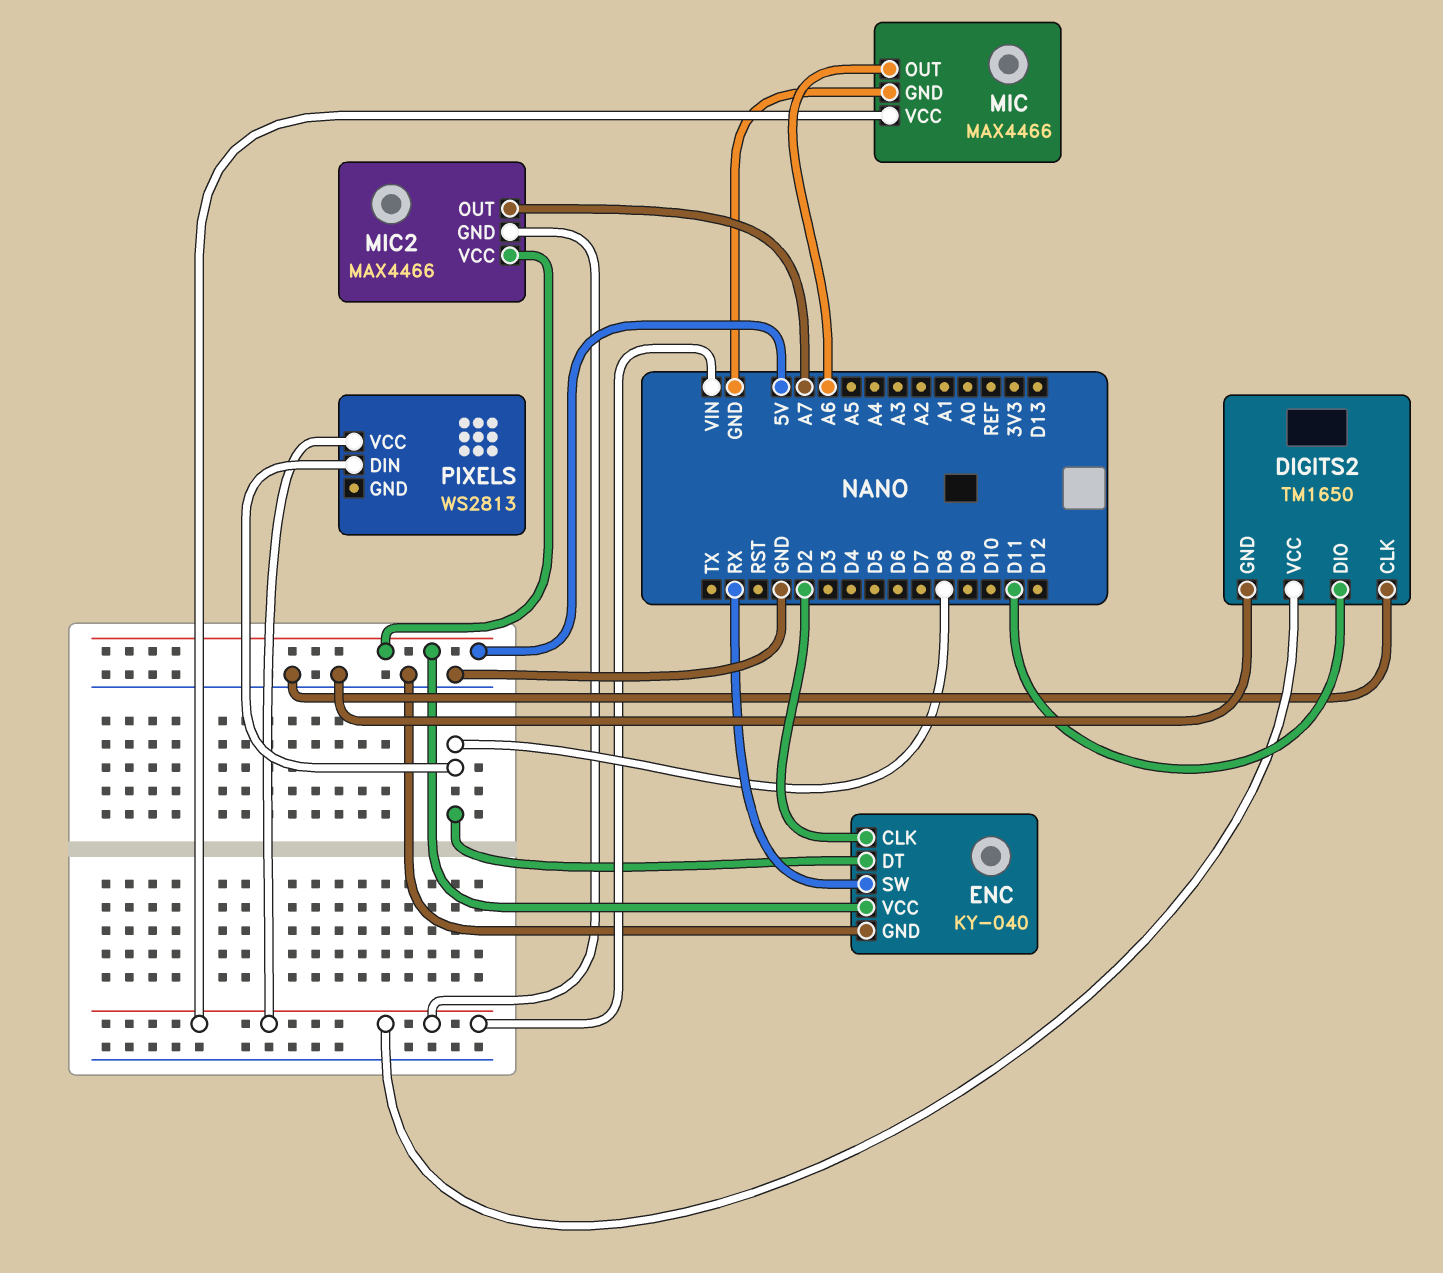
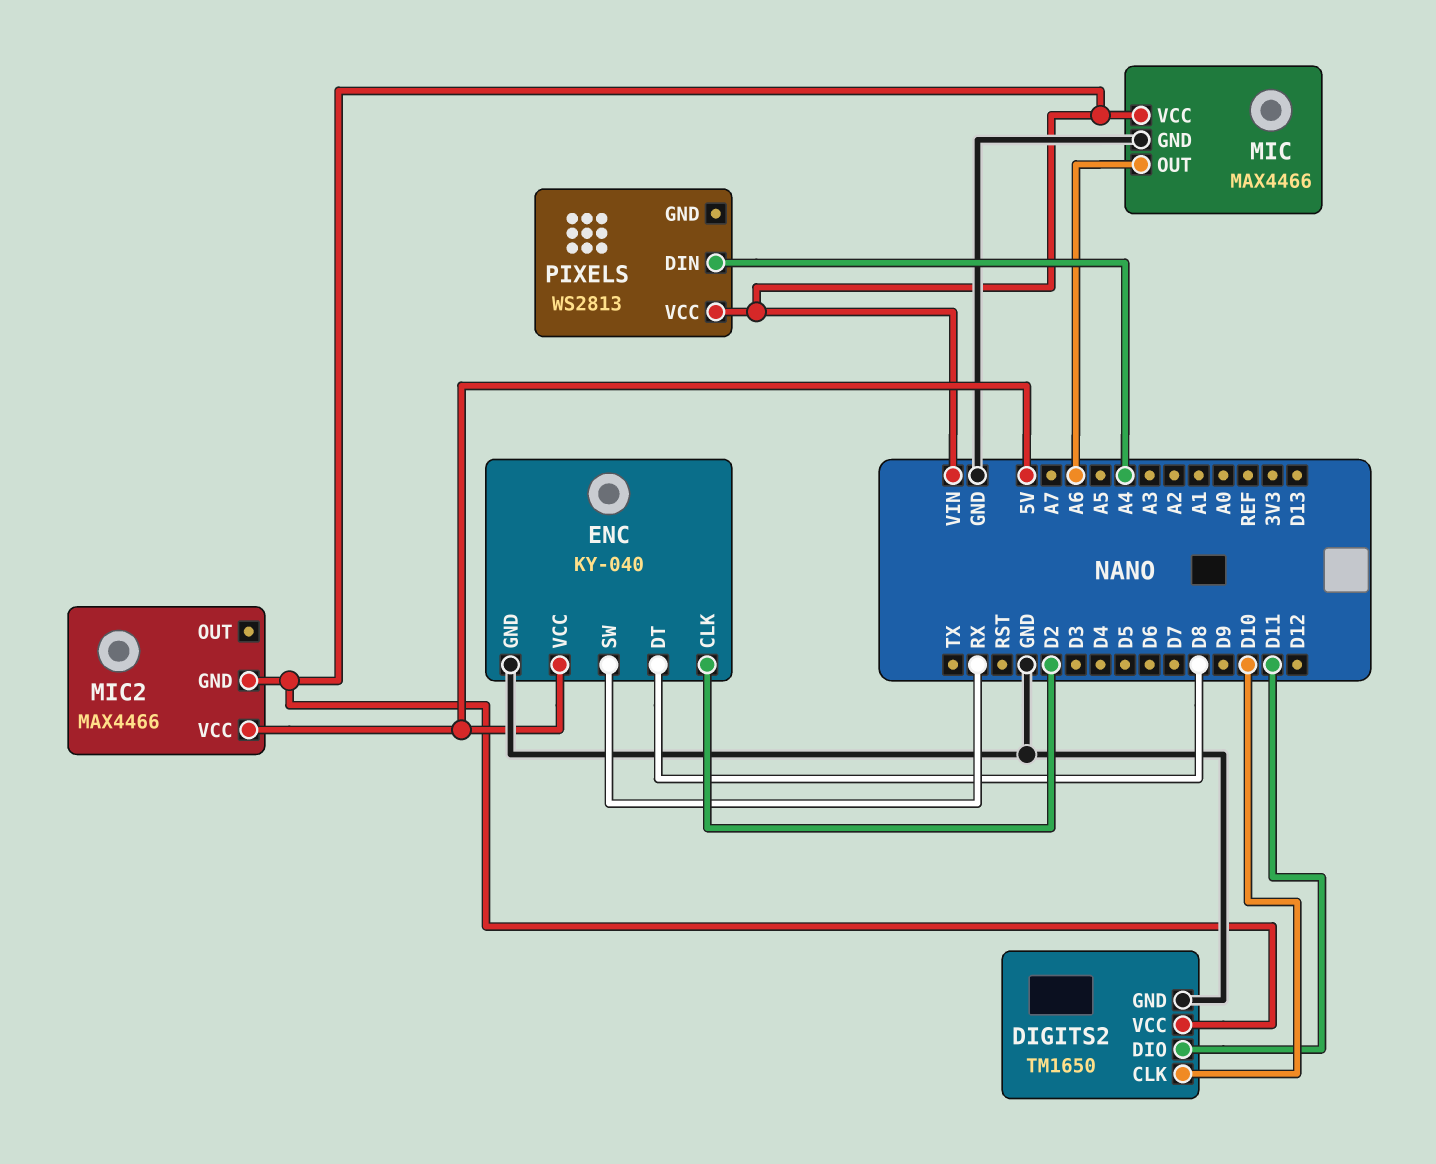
DIGITS2 pin CLK: GND -> D10
MIC2 pin OUT: A7 -> none
PIXELS pin DIN: D8 -> A4

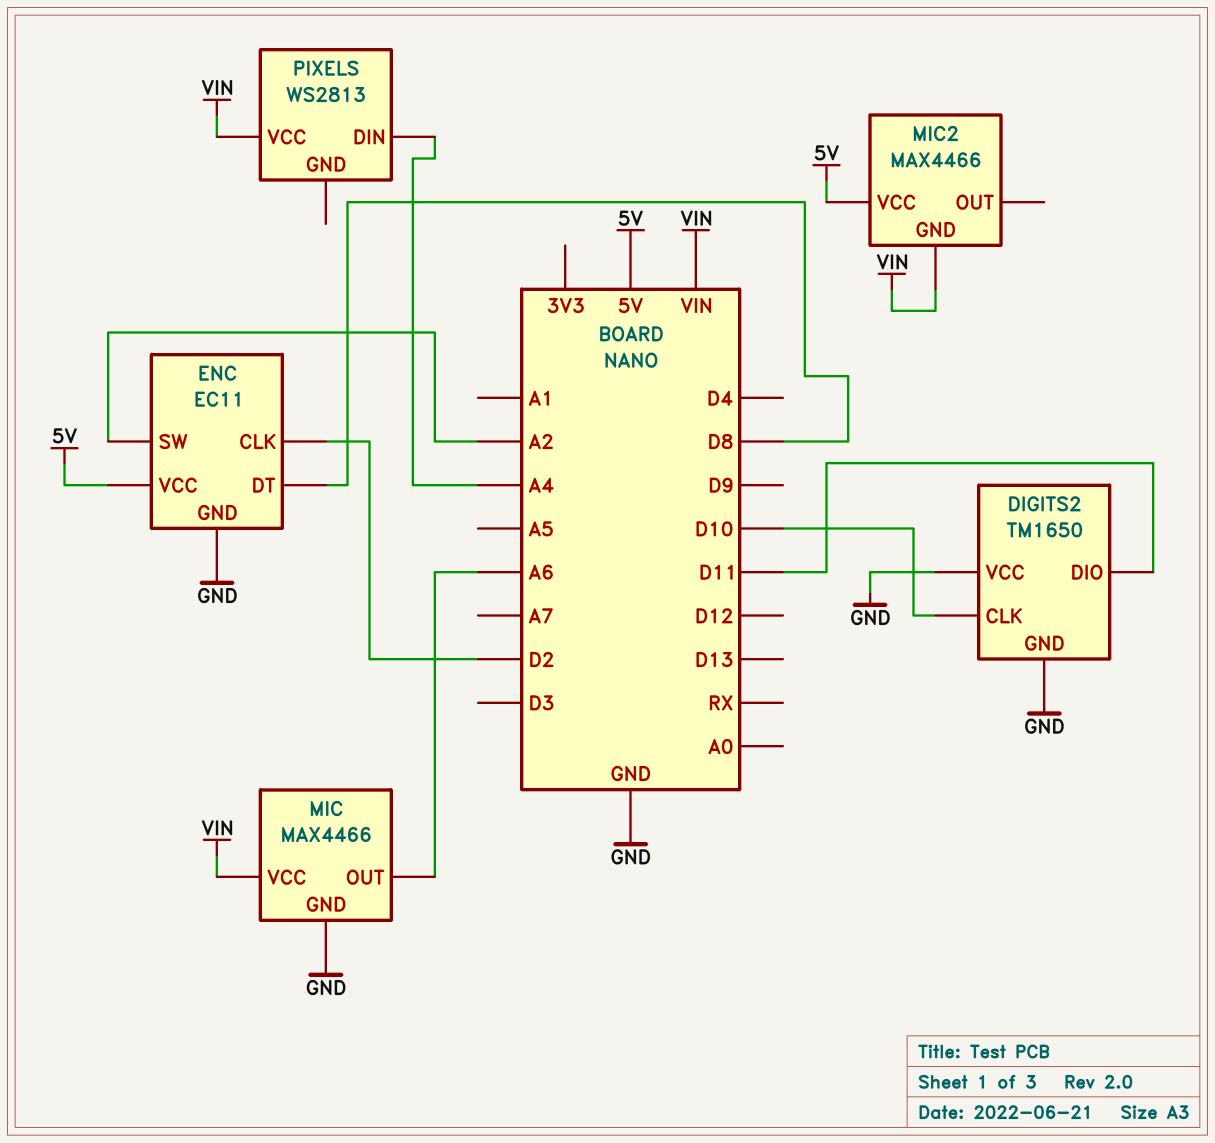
DIGITS2 pin VCC: VIN -> GND
ENC: KY-040 -> EC11
ENC pin SW: RX -> A2

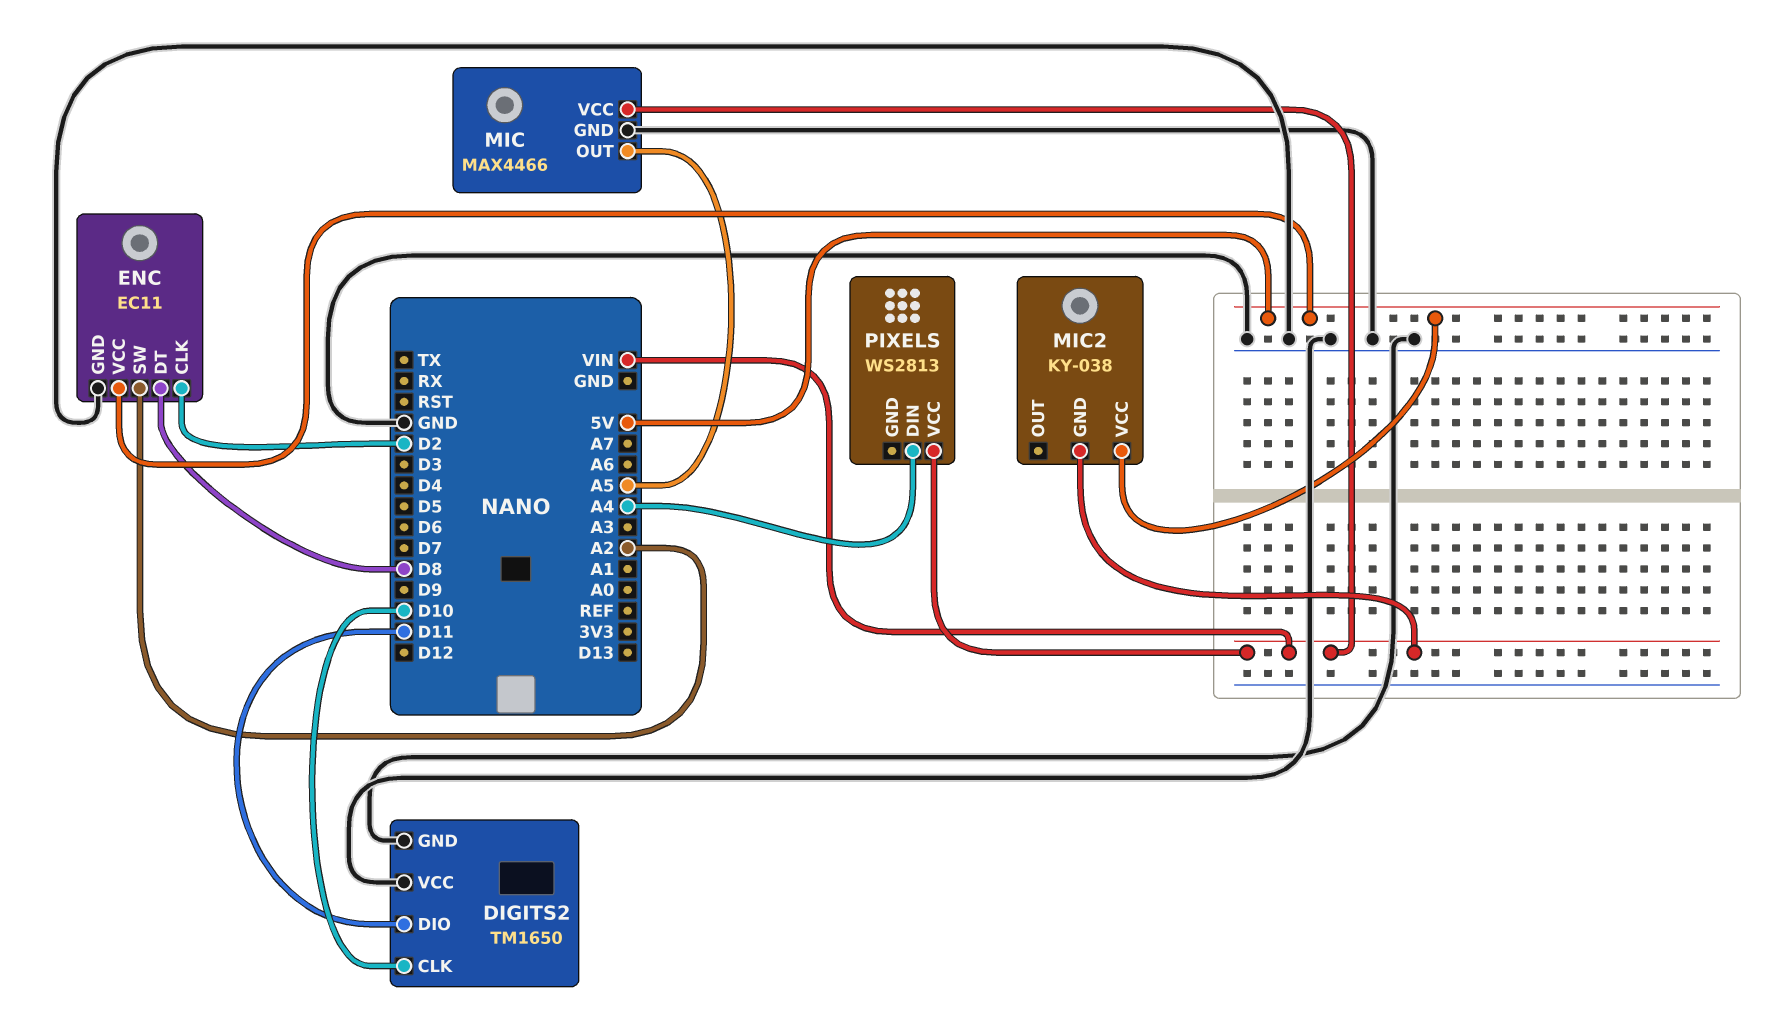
MIC pin OUT: A6 -> A5
MIC2: MAX4466 -> KY-038

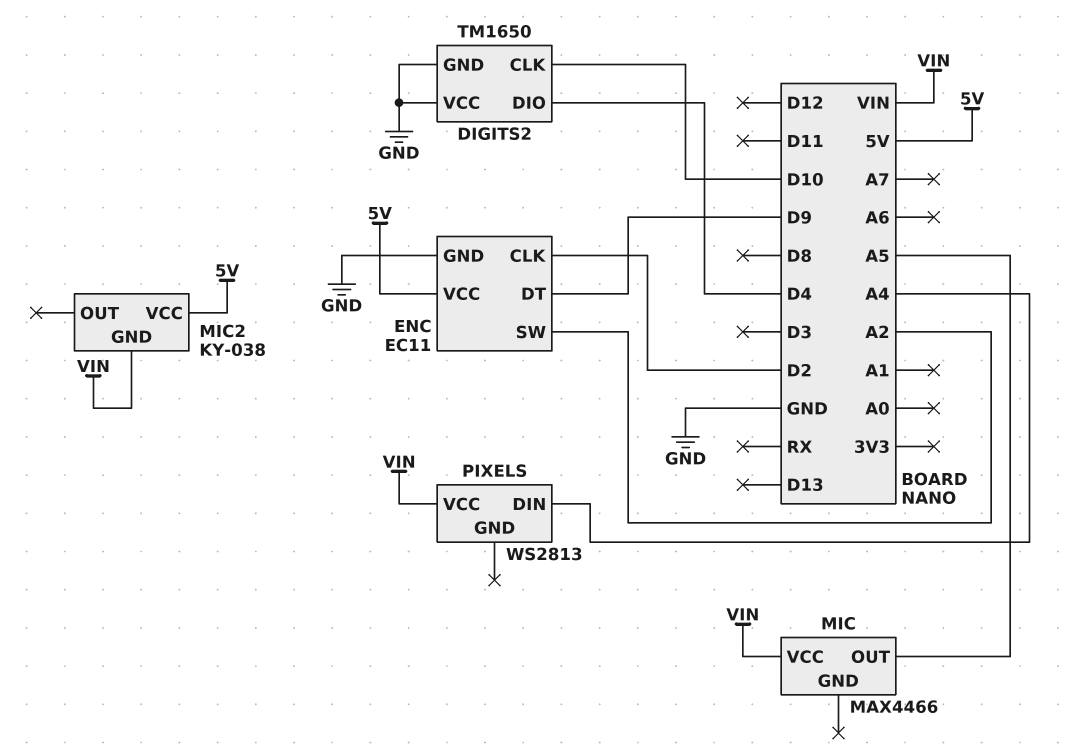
DIGITS2 pin DIO: D11 -> D4
ENC pin DT: D8 -> D9
MIC pin GND: GND -> none

